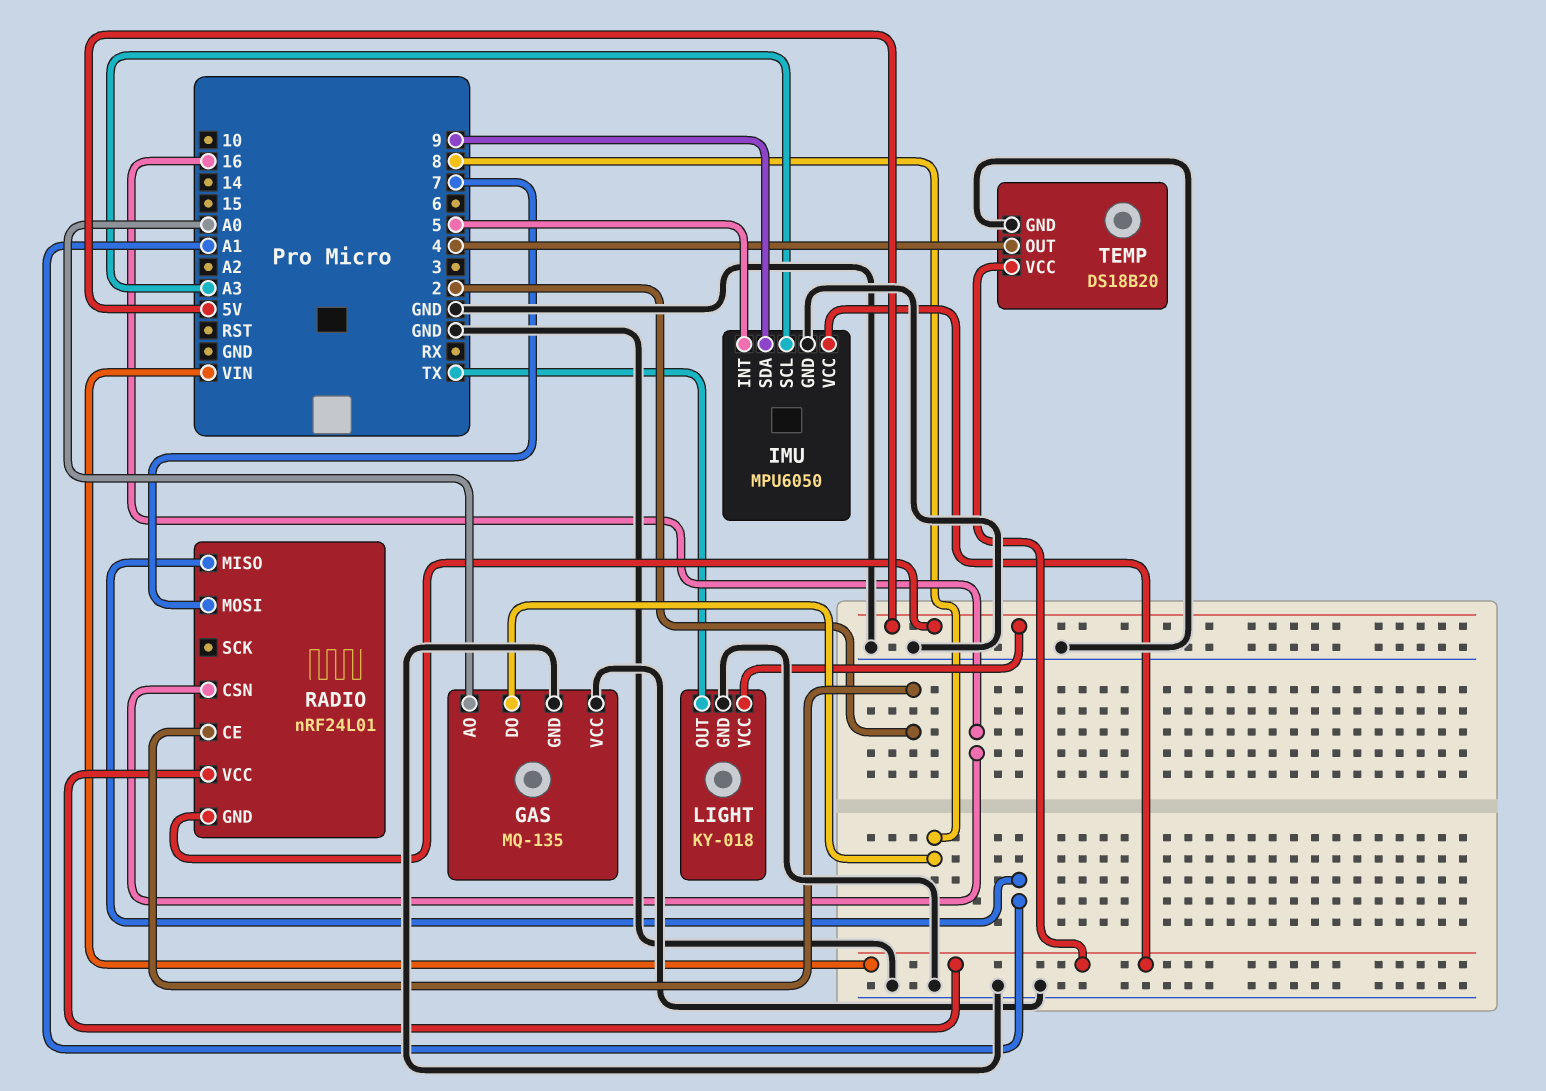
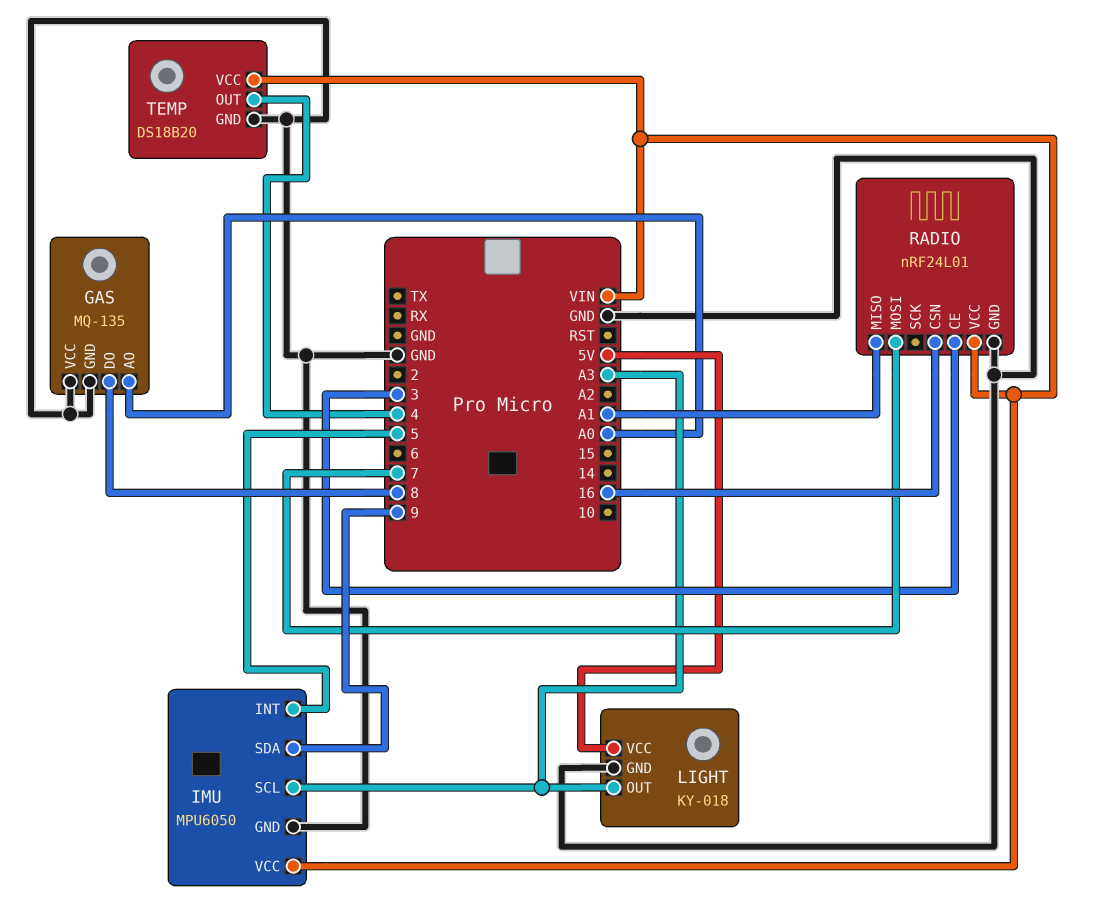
LIGHT pin OUT: TX -> A3
RADIO pin CE: 2 -> 3
RADIO pin GND: 5V -> GND

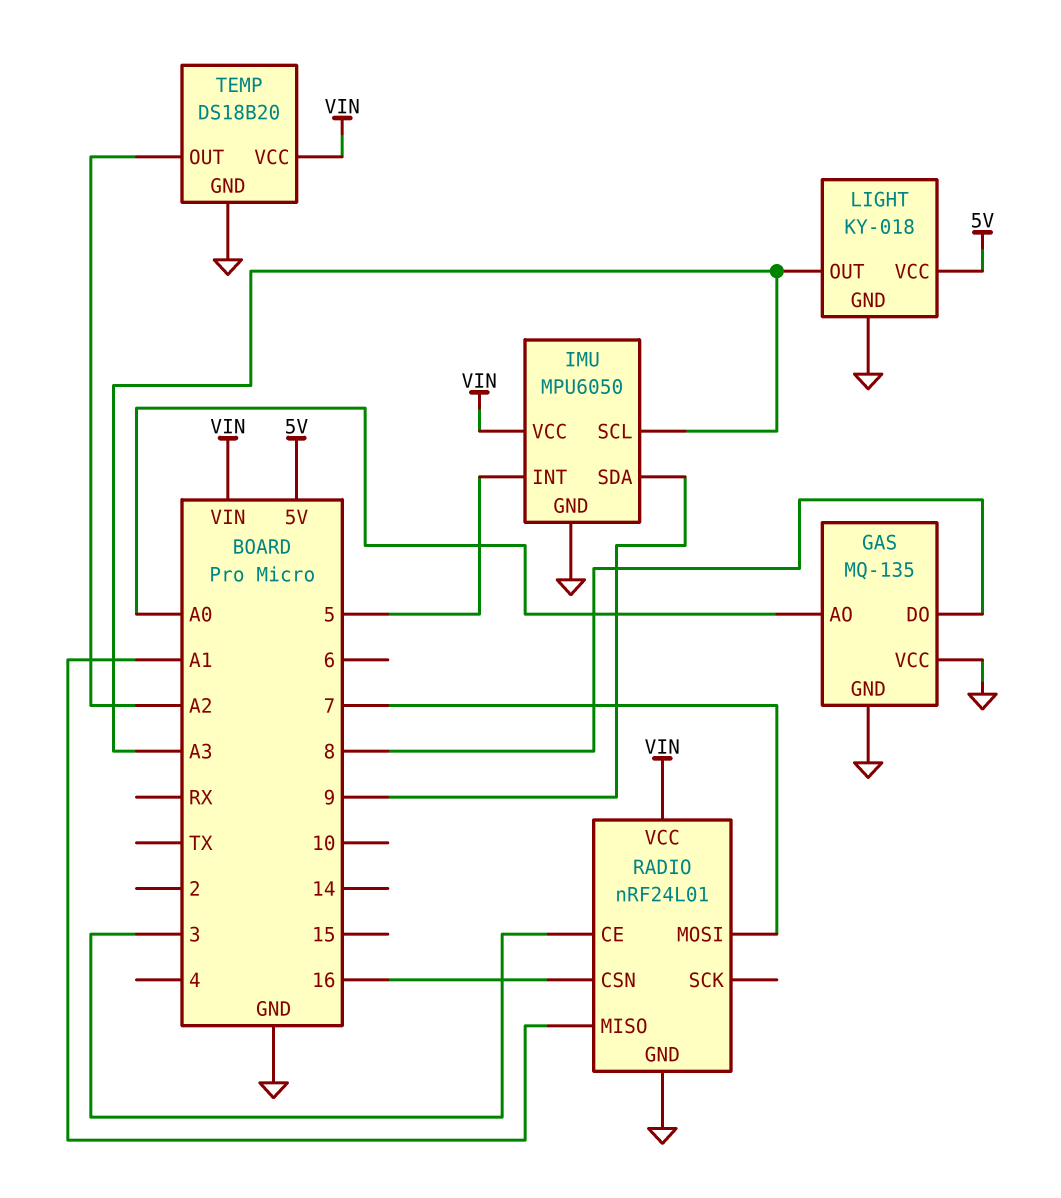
TEMP pin OUT: 4 -> A2

